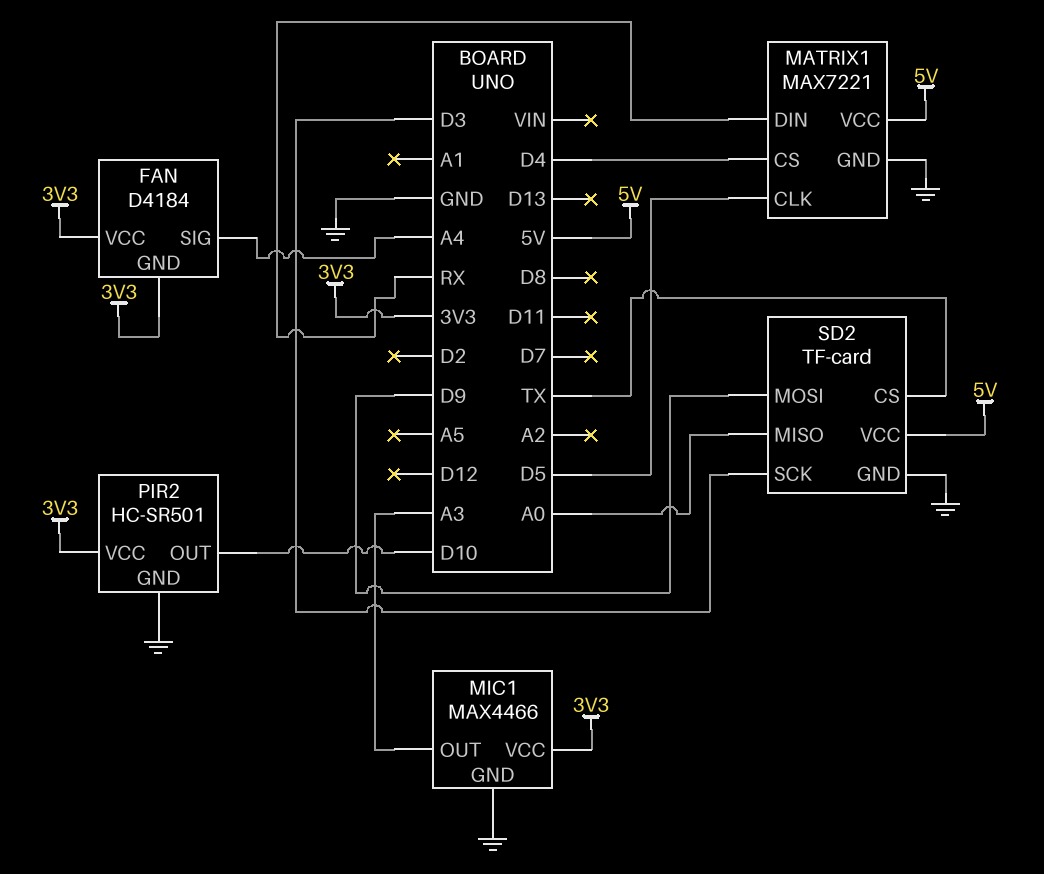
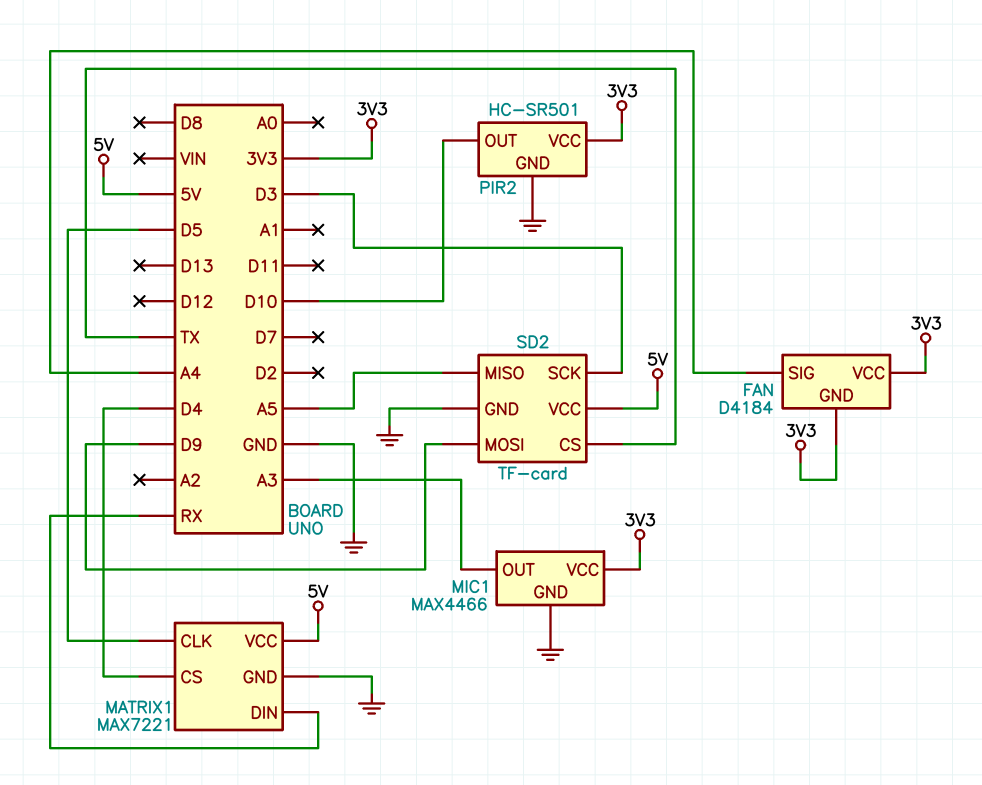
SD2 pin MISO: A0 -> A5

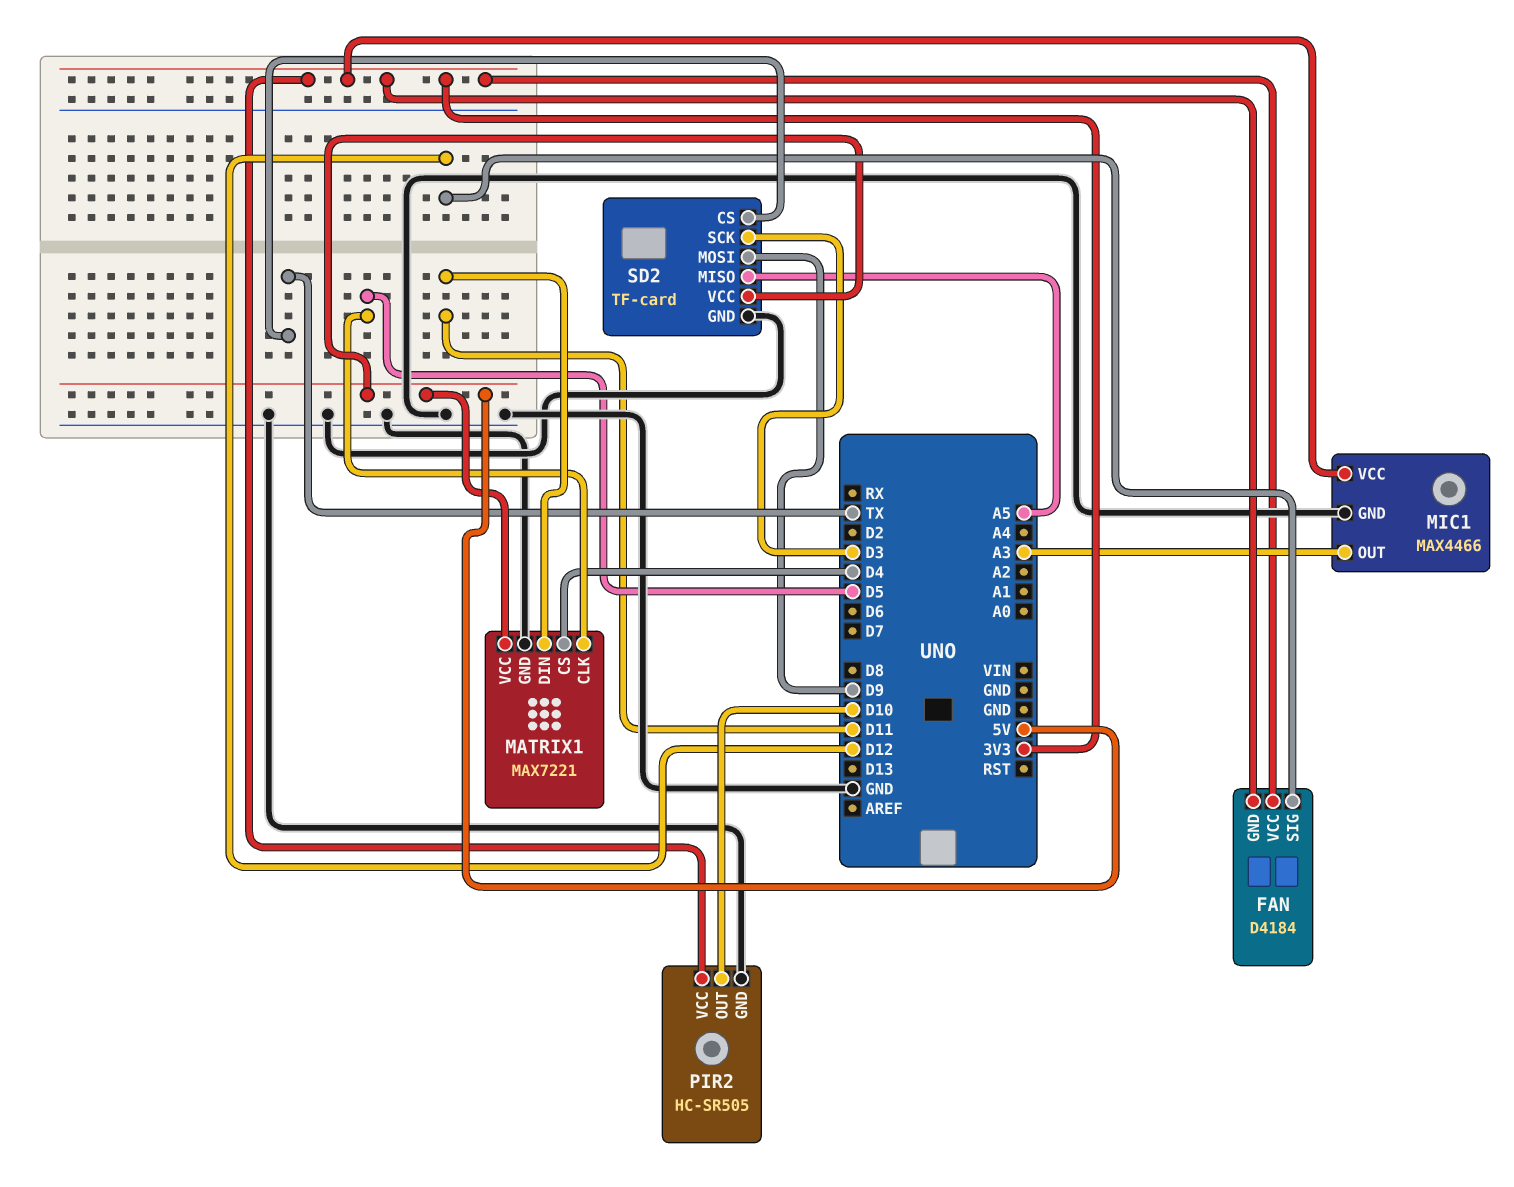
FAN pin SIG: A4 -> D12
MATRIX1 pin DIN: RX -> D11
PIR2: HC-SR501 -> HC-SR505

